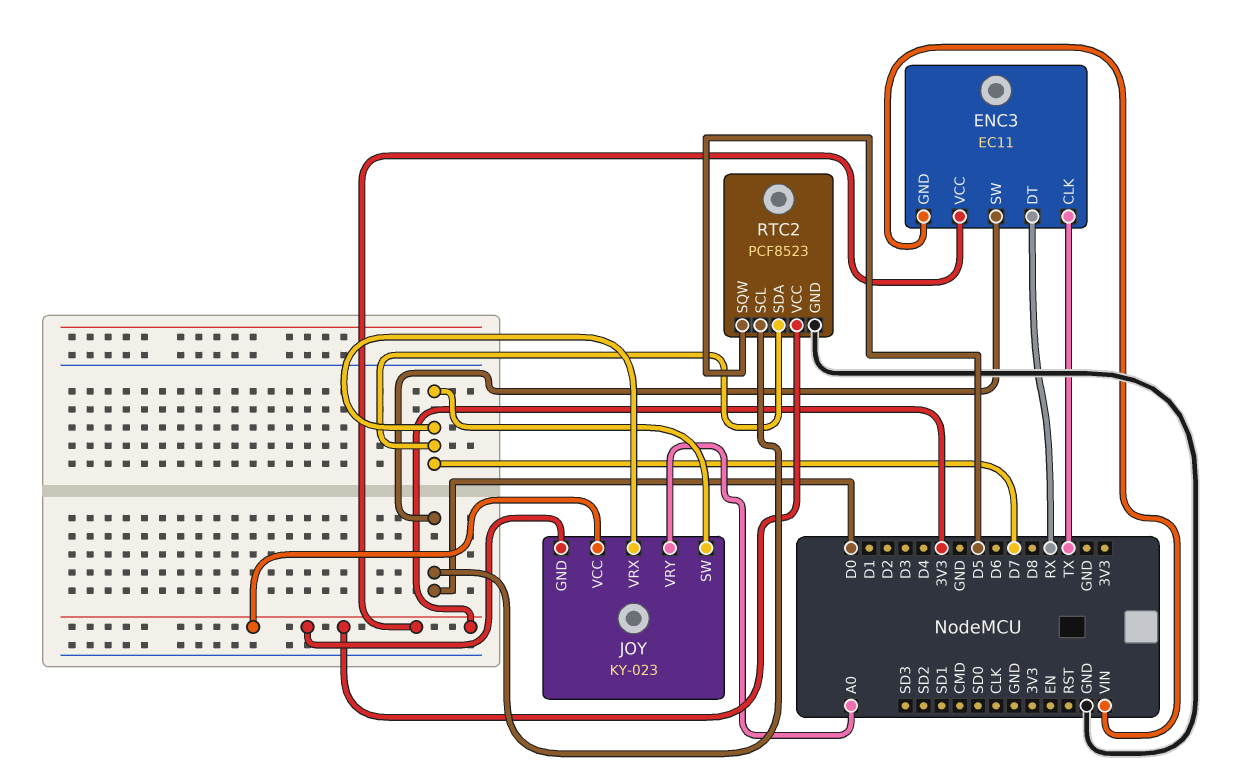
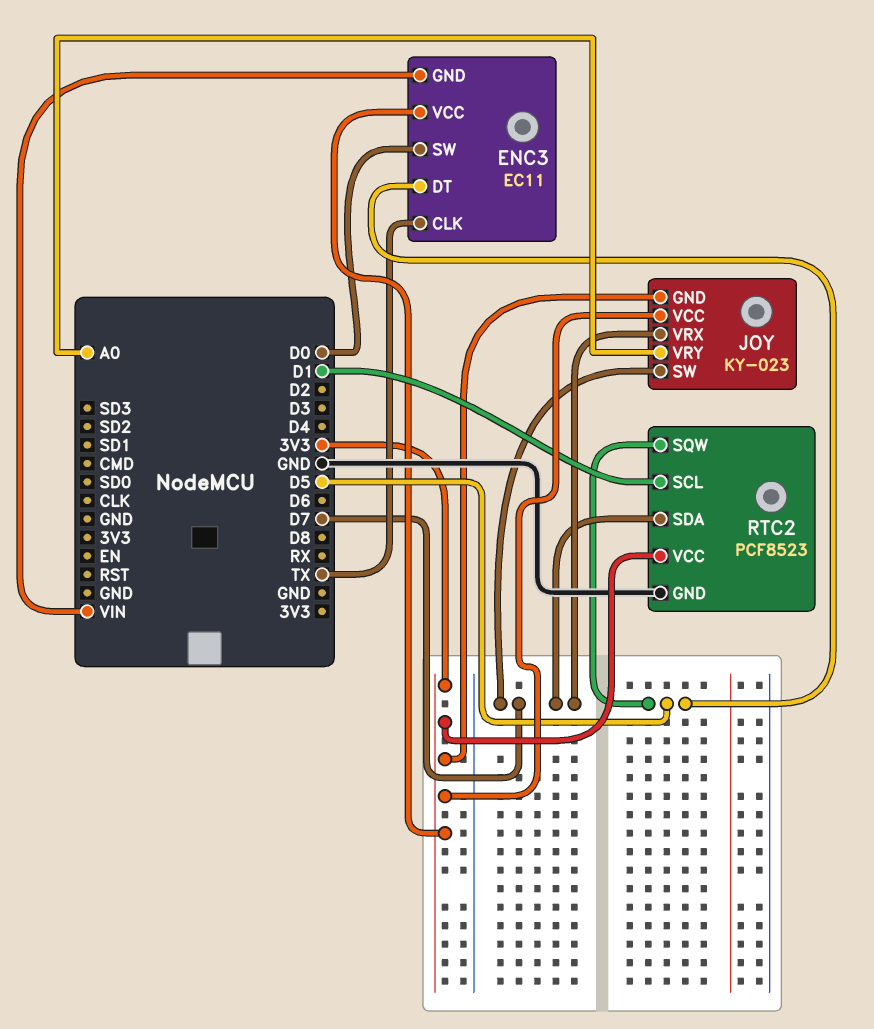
ENC3 pin DT: RX -> D5
RTC2 pin SCL: D0 -> D1

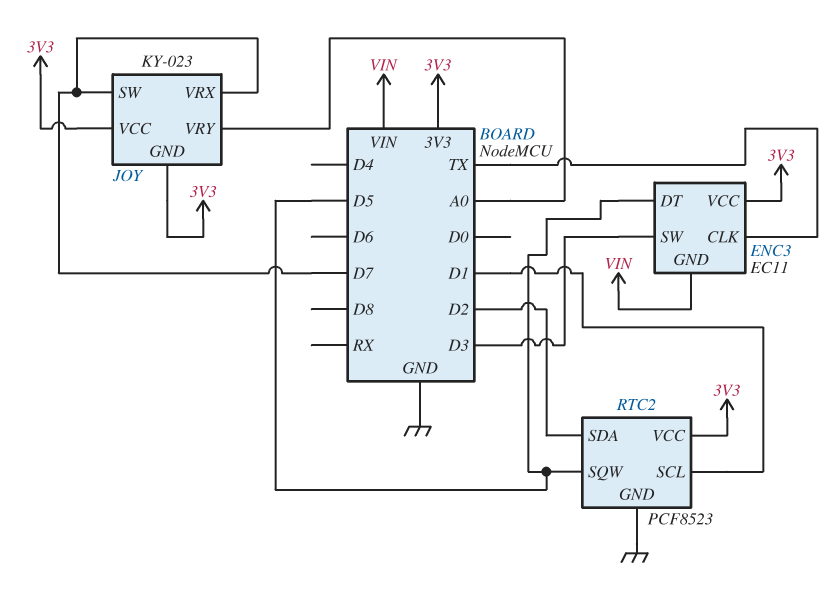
ENC3 pin SW: D0 -> D3
RTC2 pin SDA: D7 -> D2

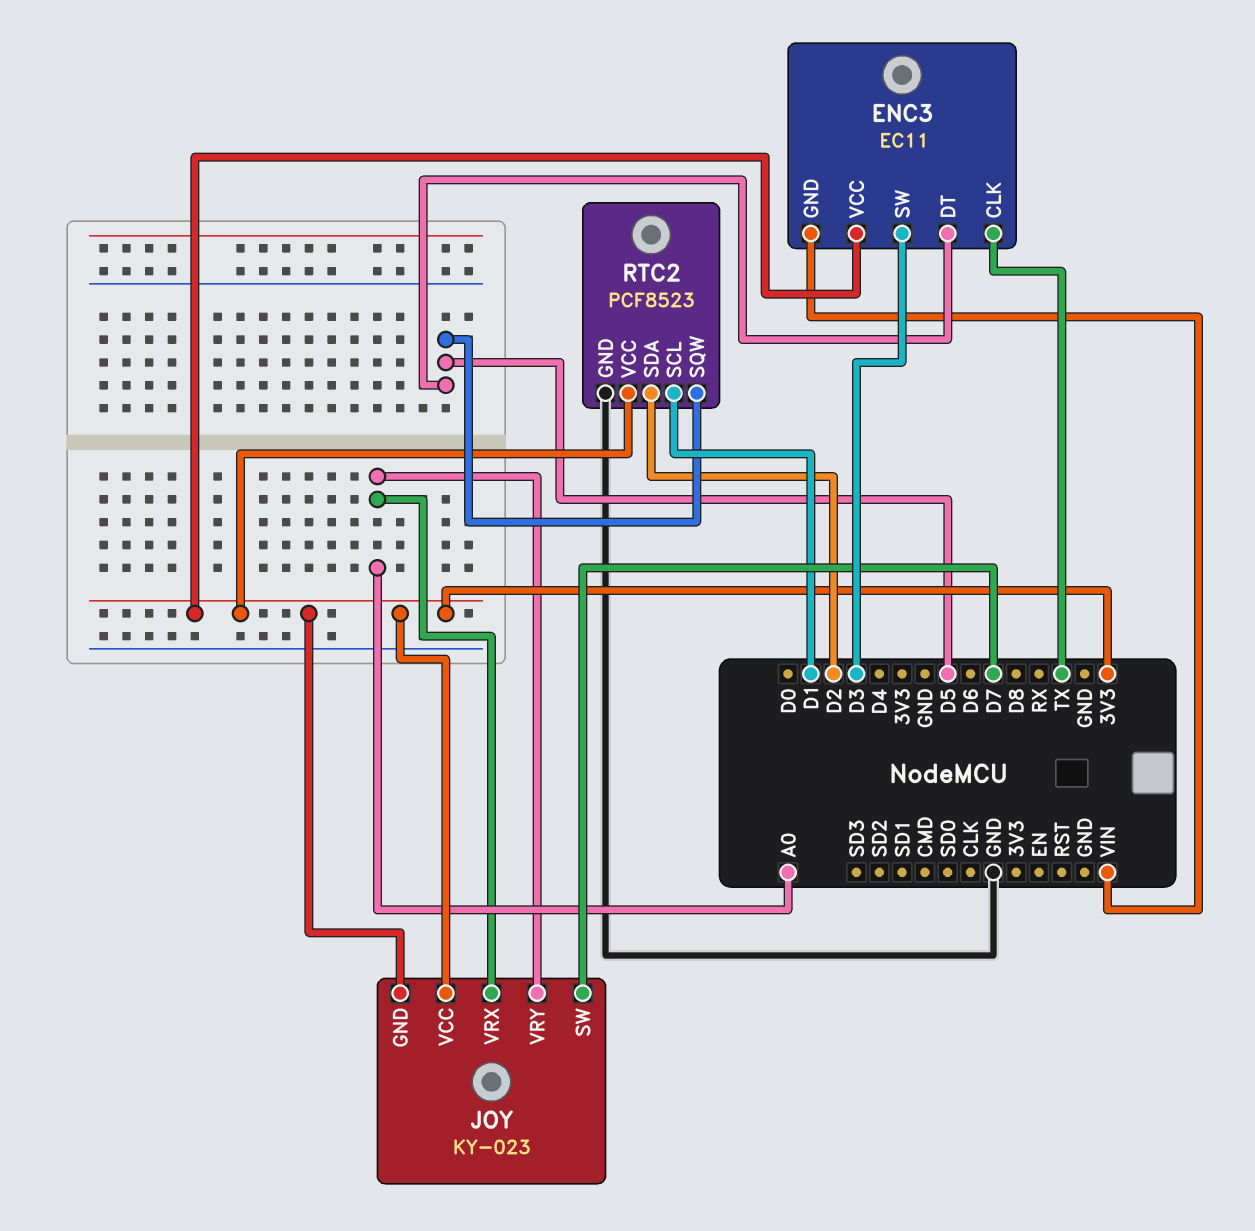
JOY pin VRX: D7 -> A0

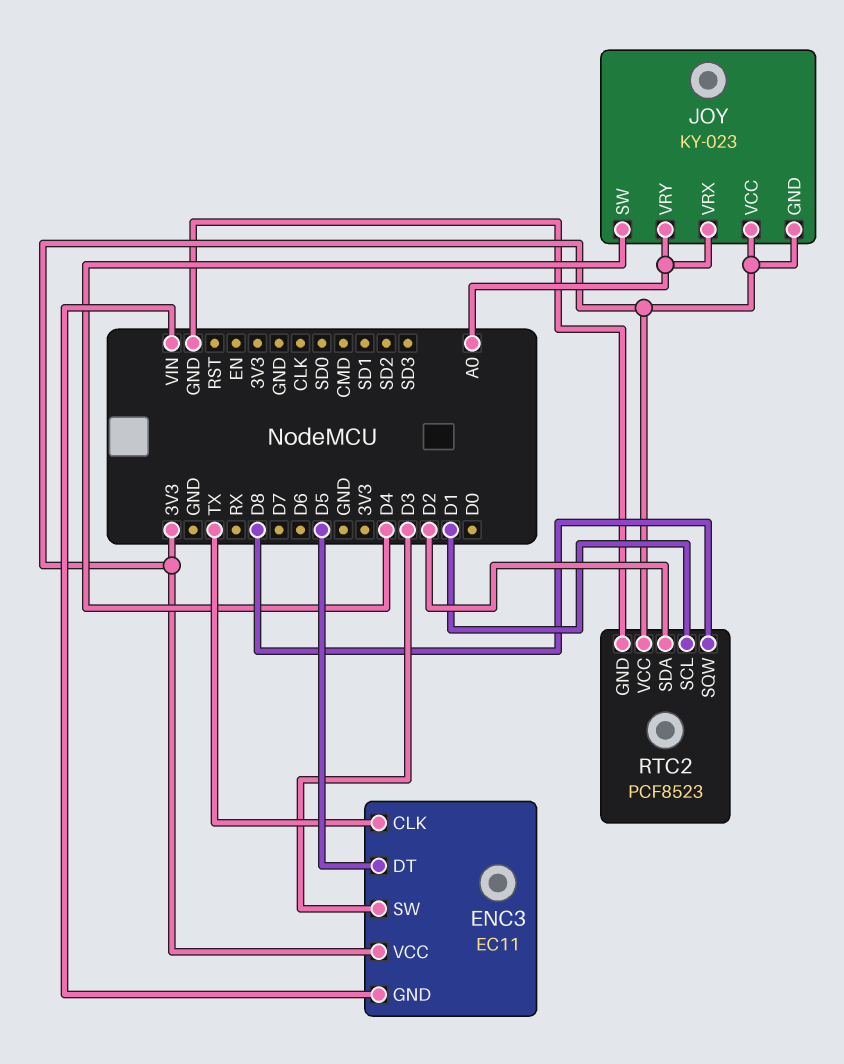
JOY pin SW: D7 -> D4
RTC2 pin SQW: D5 -> D8

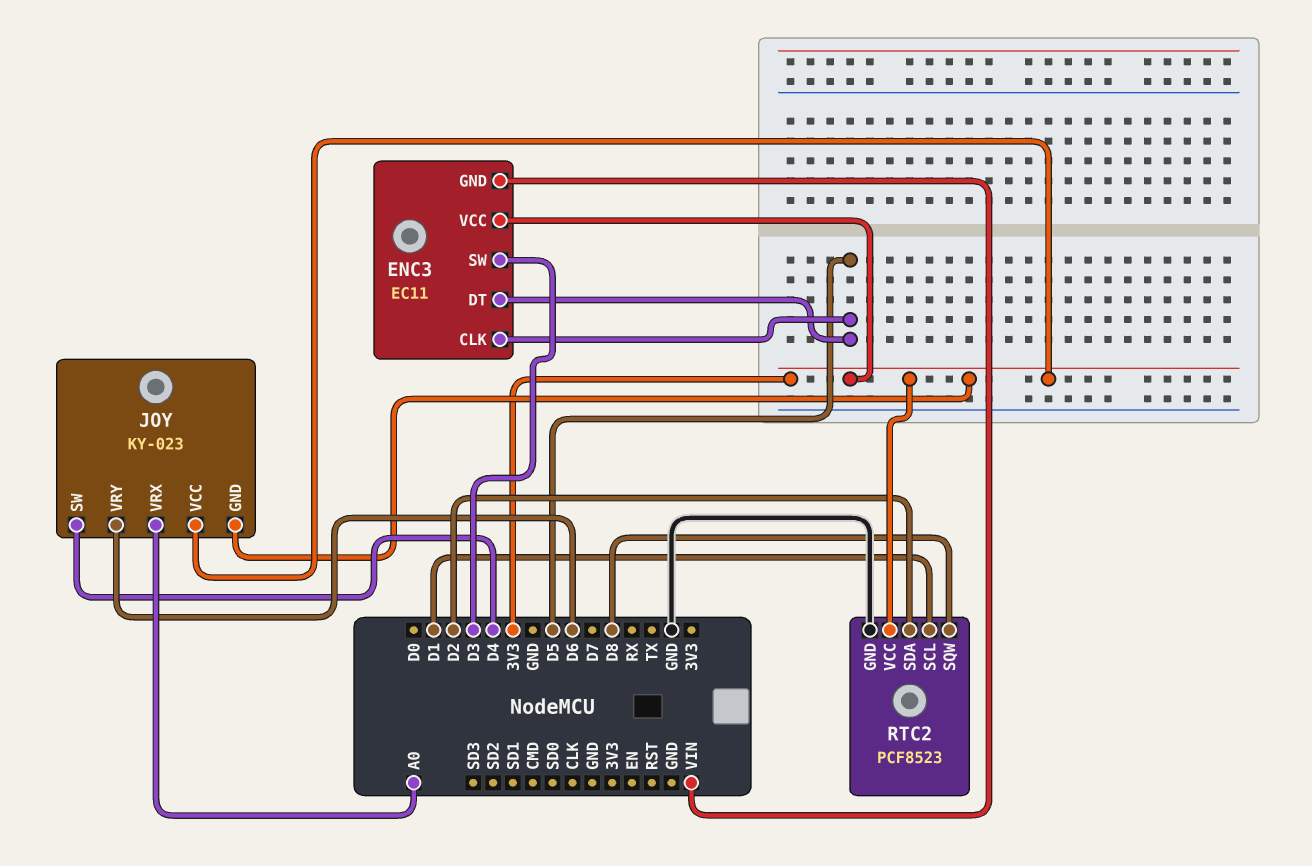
ENC3 pin CLK: TX -> D5
JOY pin VRY: A0 -> D6

